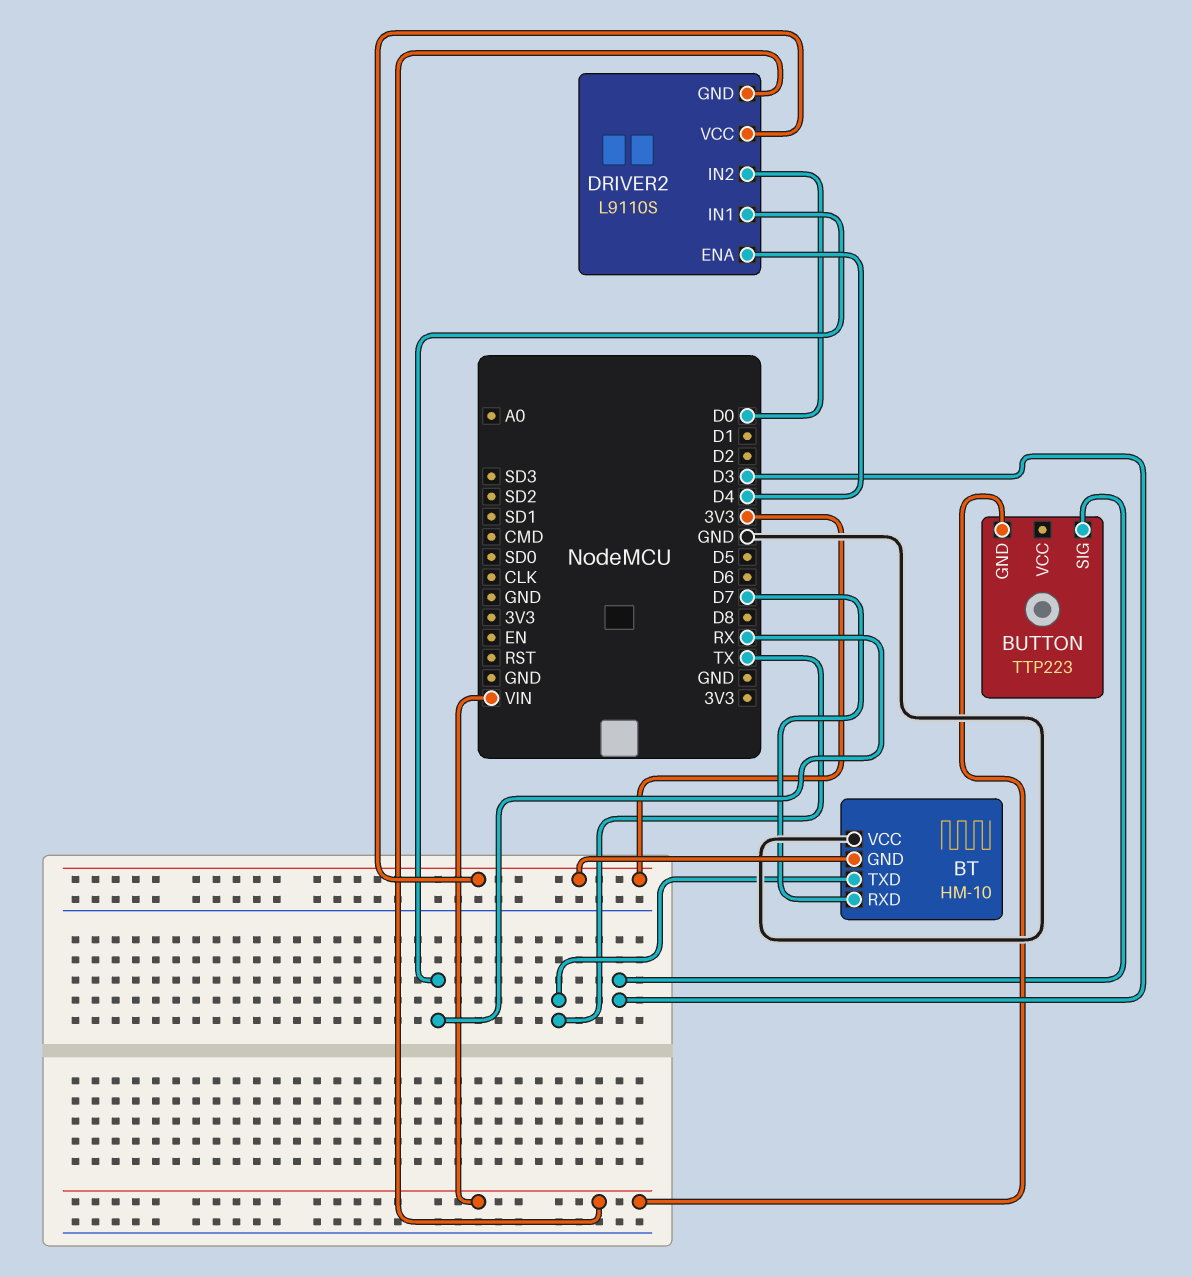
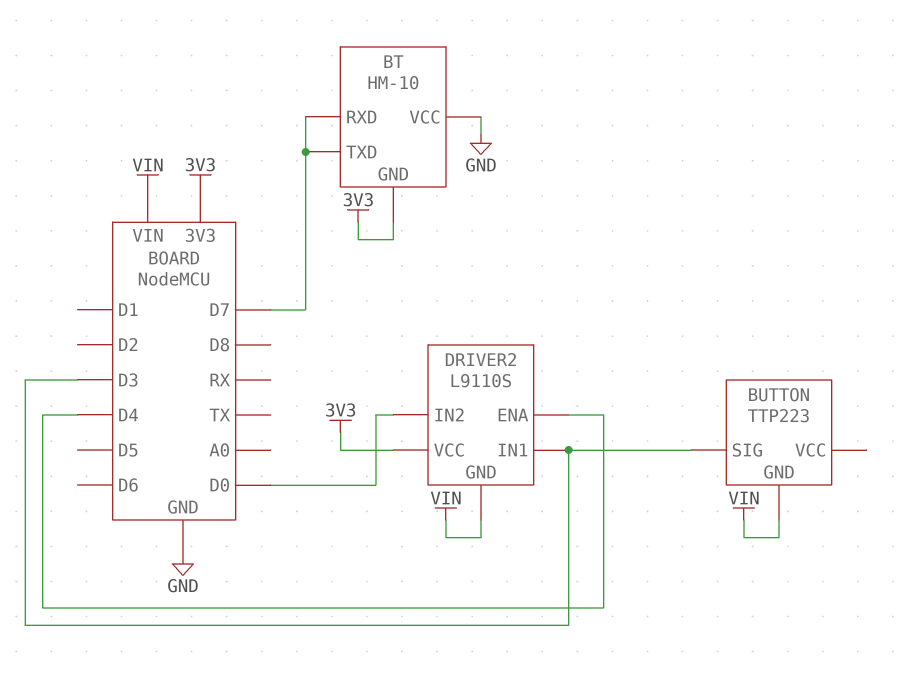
BT pin TXD: TX -> D7
DRIVER2 pin IN1: RX -> D3

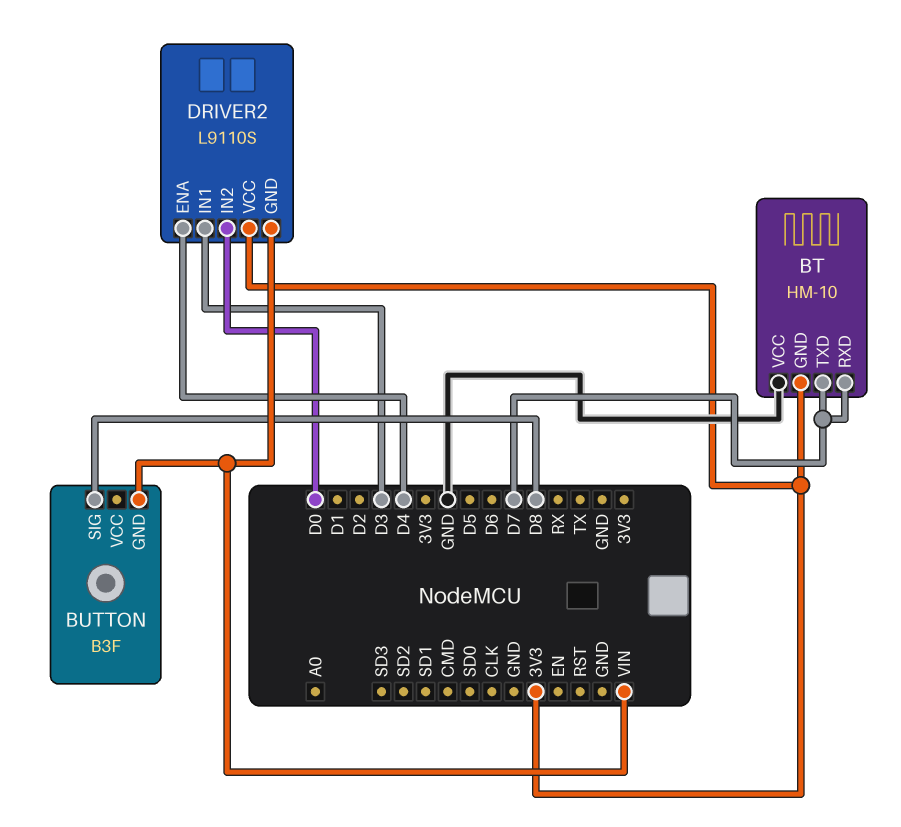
BUTTON: TTP223 -> B3F
BUTTON pin SIG: D3 -> D8

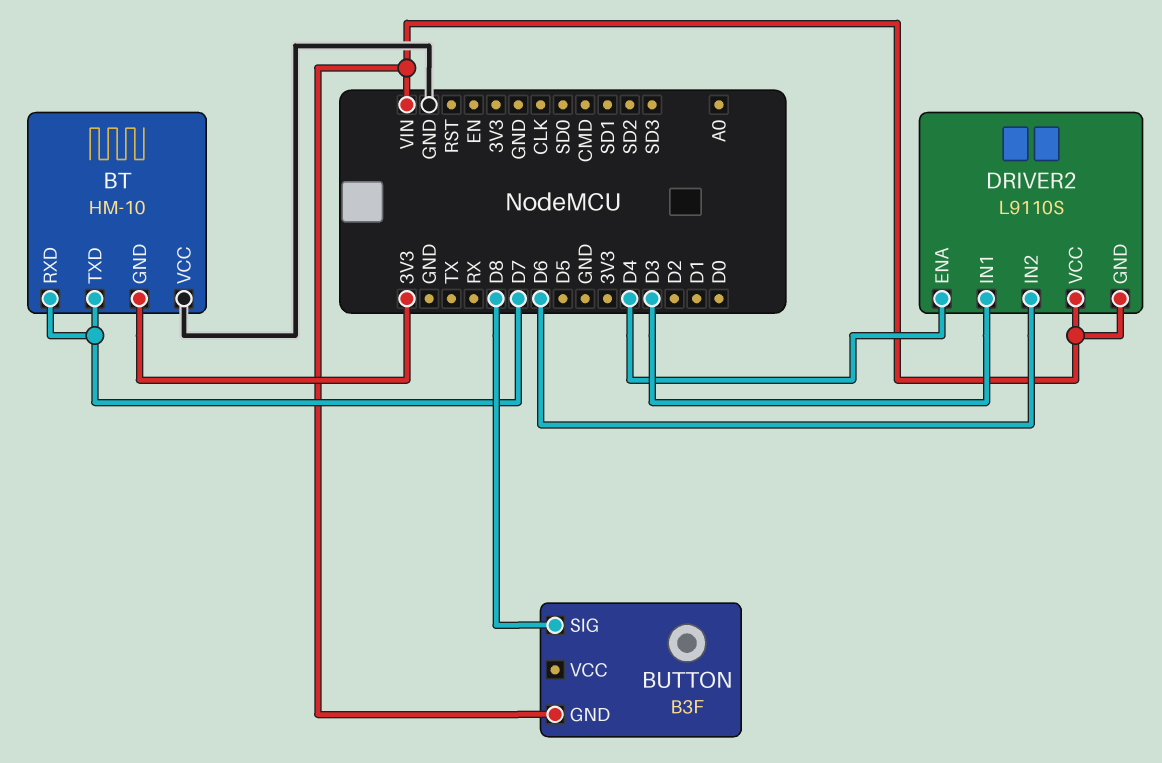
DRIVER2 pin IN2: D0 -> D6
DRIVER2 pin VCC: 3V3 -> VIN

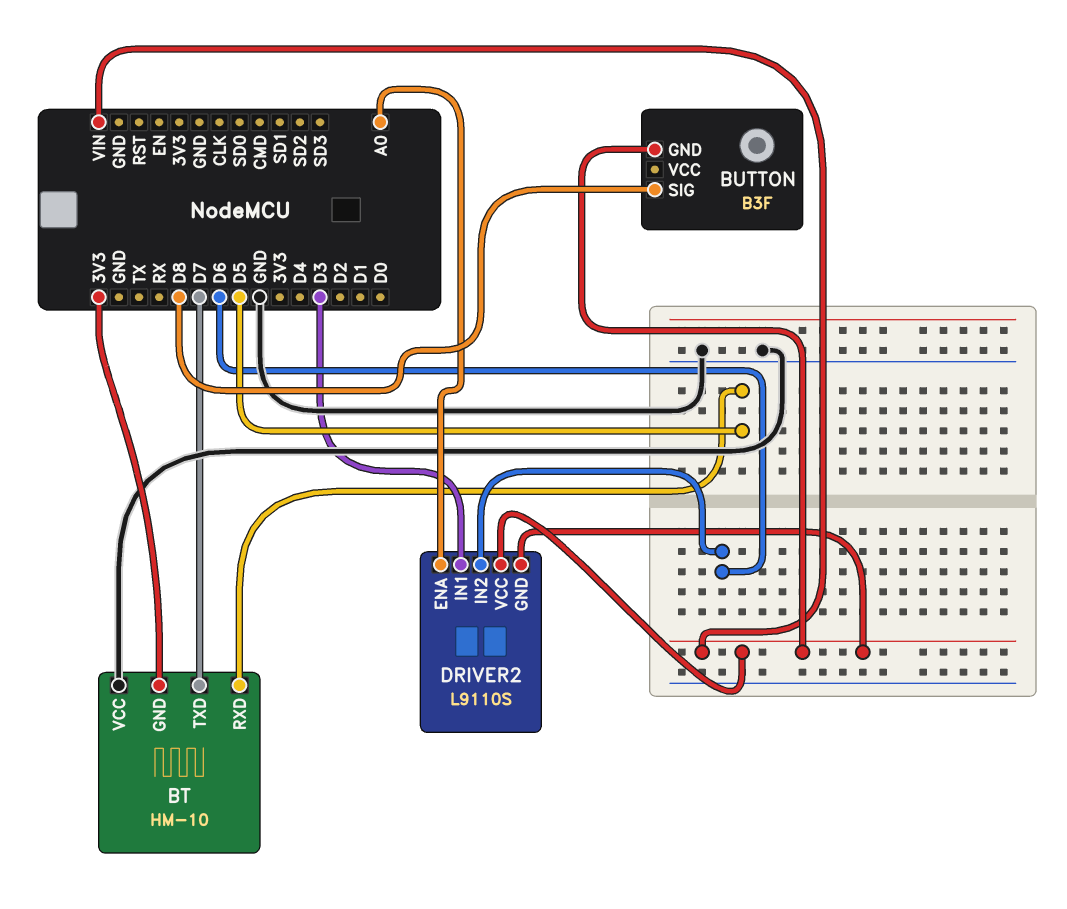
BT pin RXD: D7 -> D5
DRIVER2 pin ENA: D4 -> A0

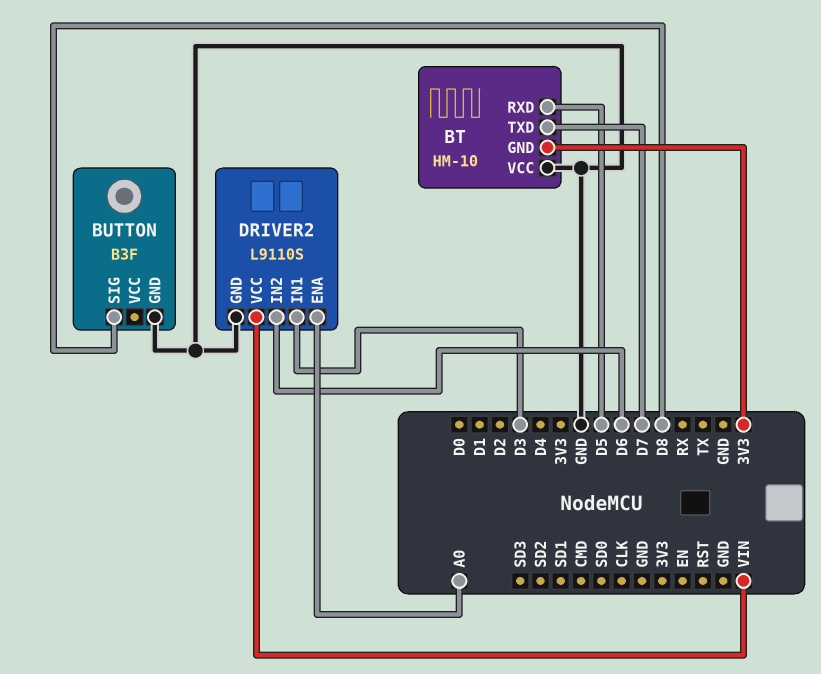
BUTTON pin GND: VIN -> GND
DRIVER2 pin GND: VIN -> GND

